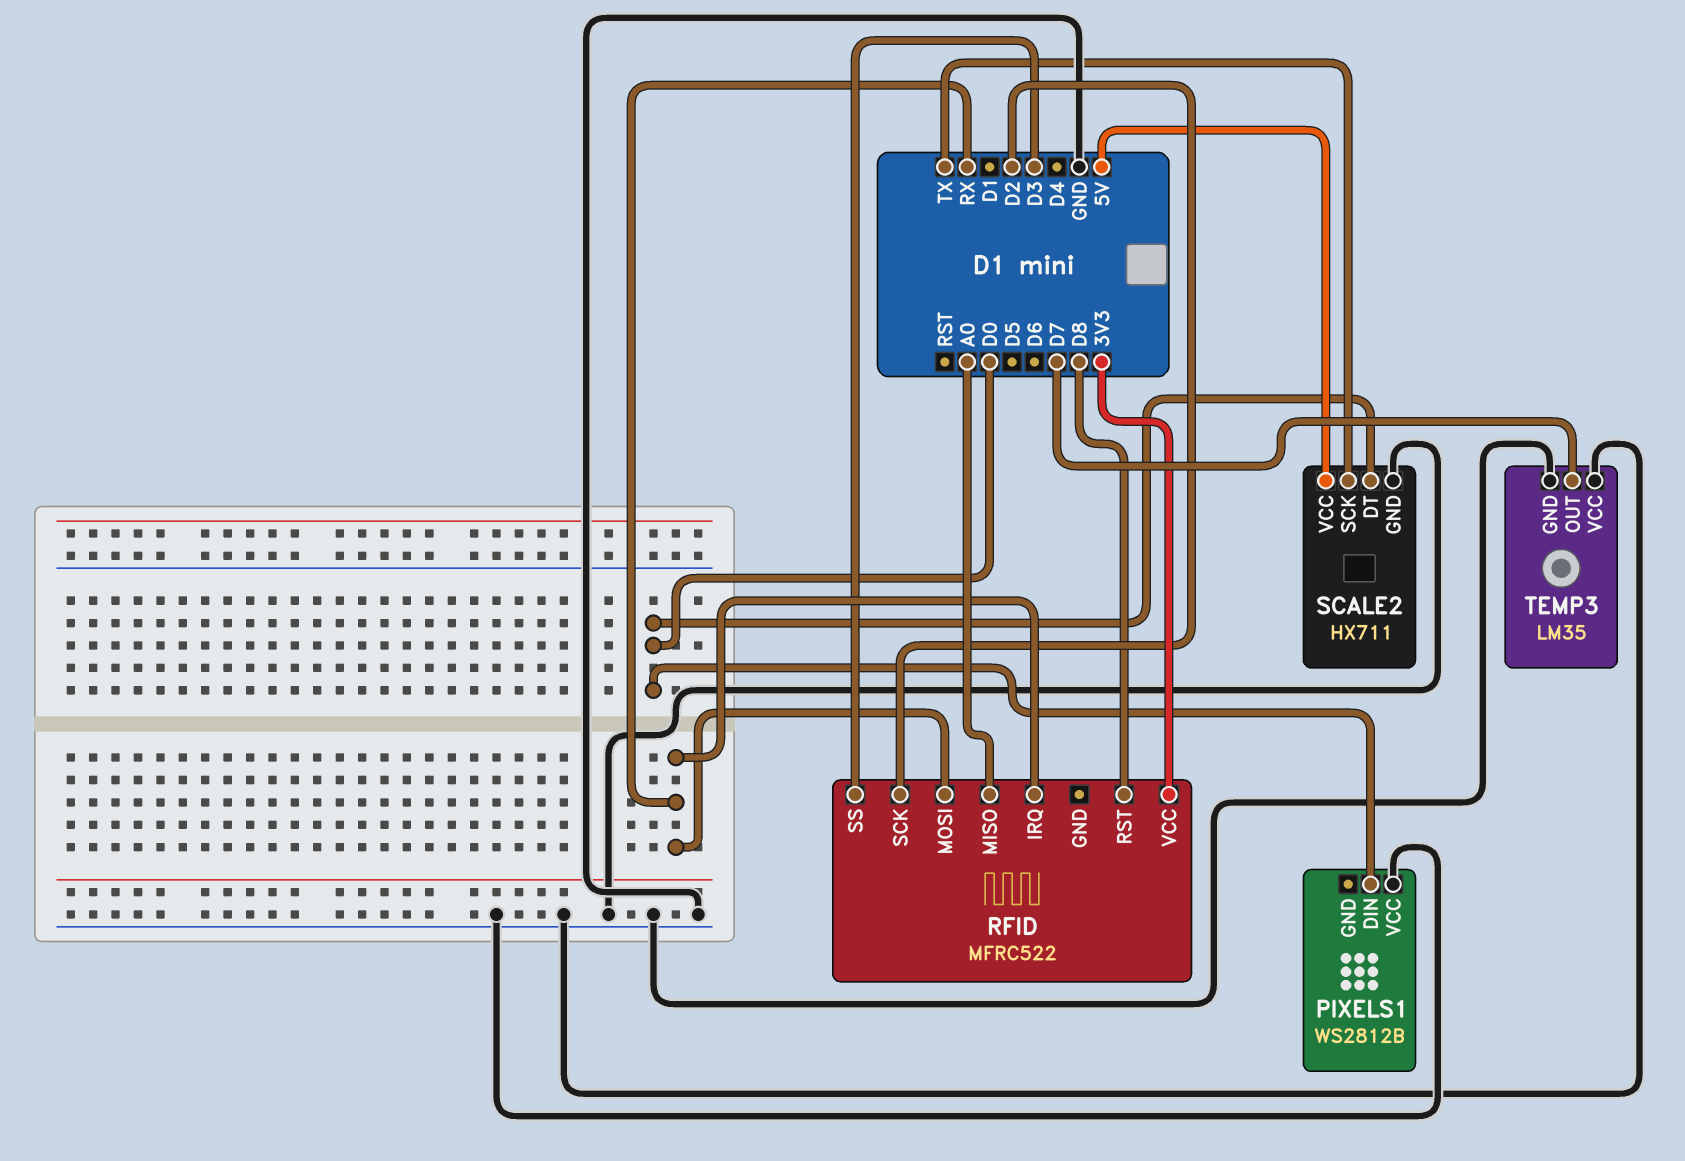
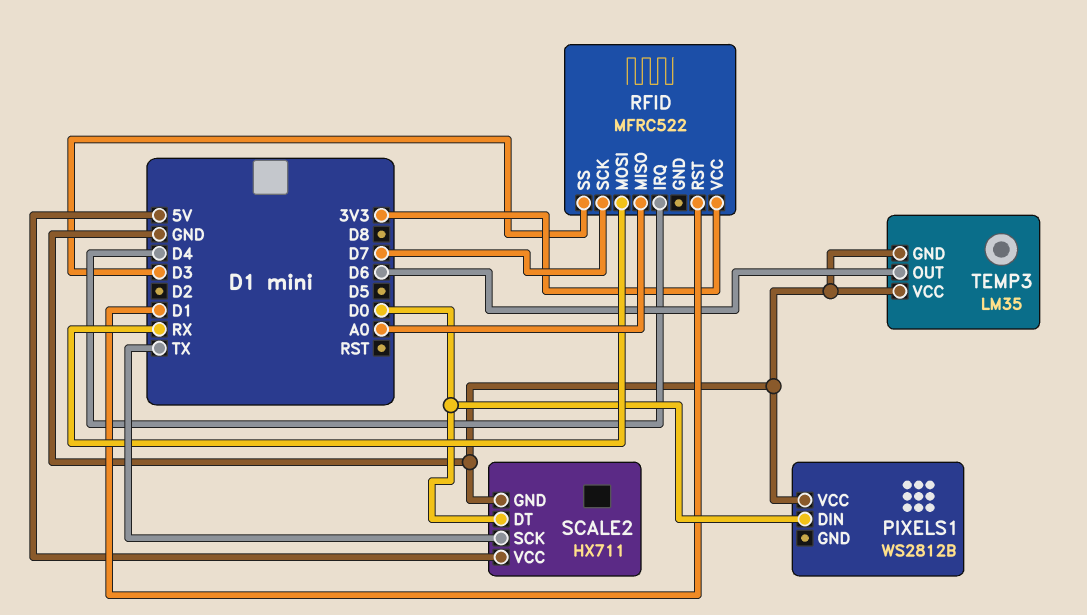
RFID pin IRQ: RX -> D4
RFID pin RST: D8 -> D1
RFID pin SCK: D2 -> D7
TEMP3 pin OUT: D7 -> D6

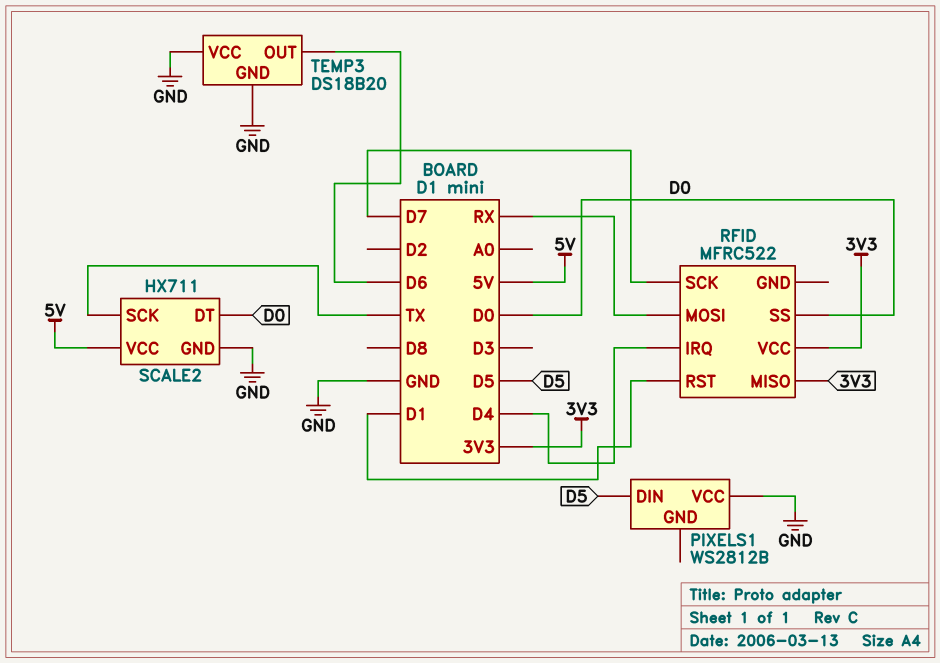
PIXELS1 pin DIN: D0 -> D5
RFID pin MISO: A0 -> 3V3
RFID pin SS: D3 -> D0
TEMP3: LM35 -> DS18B20

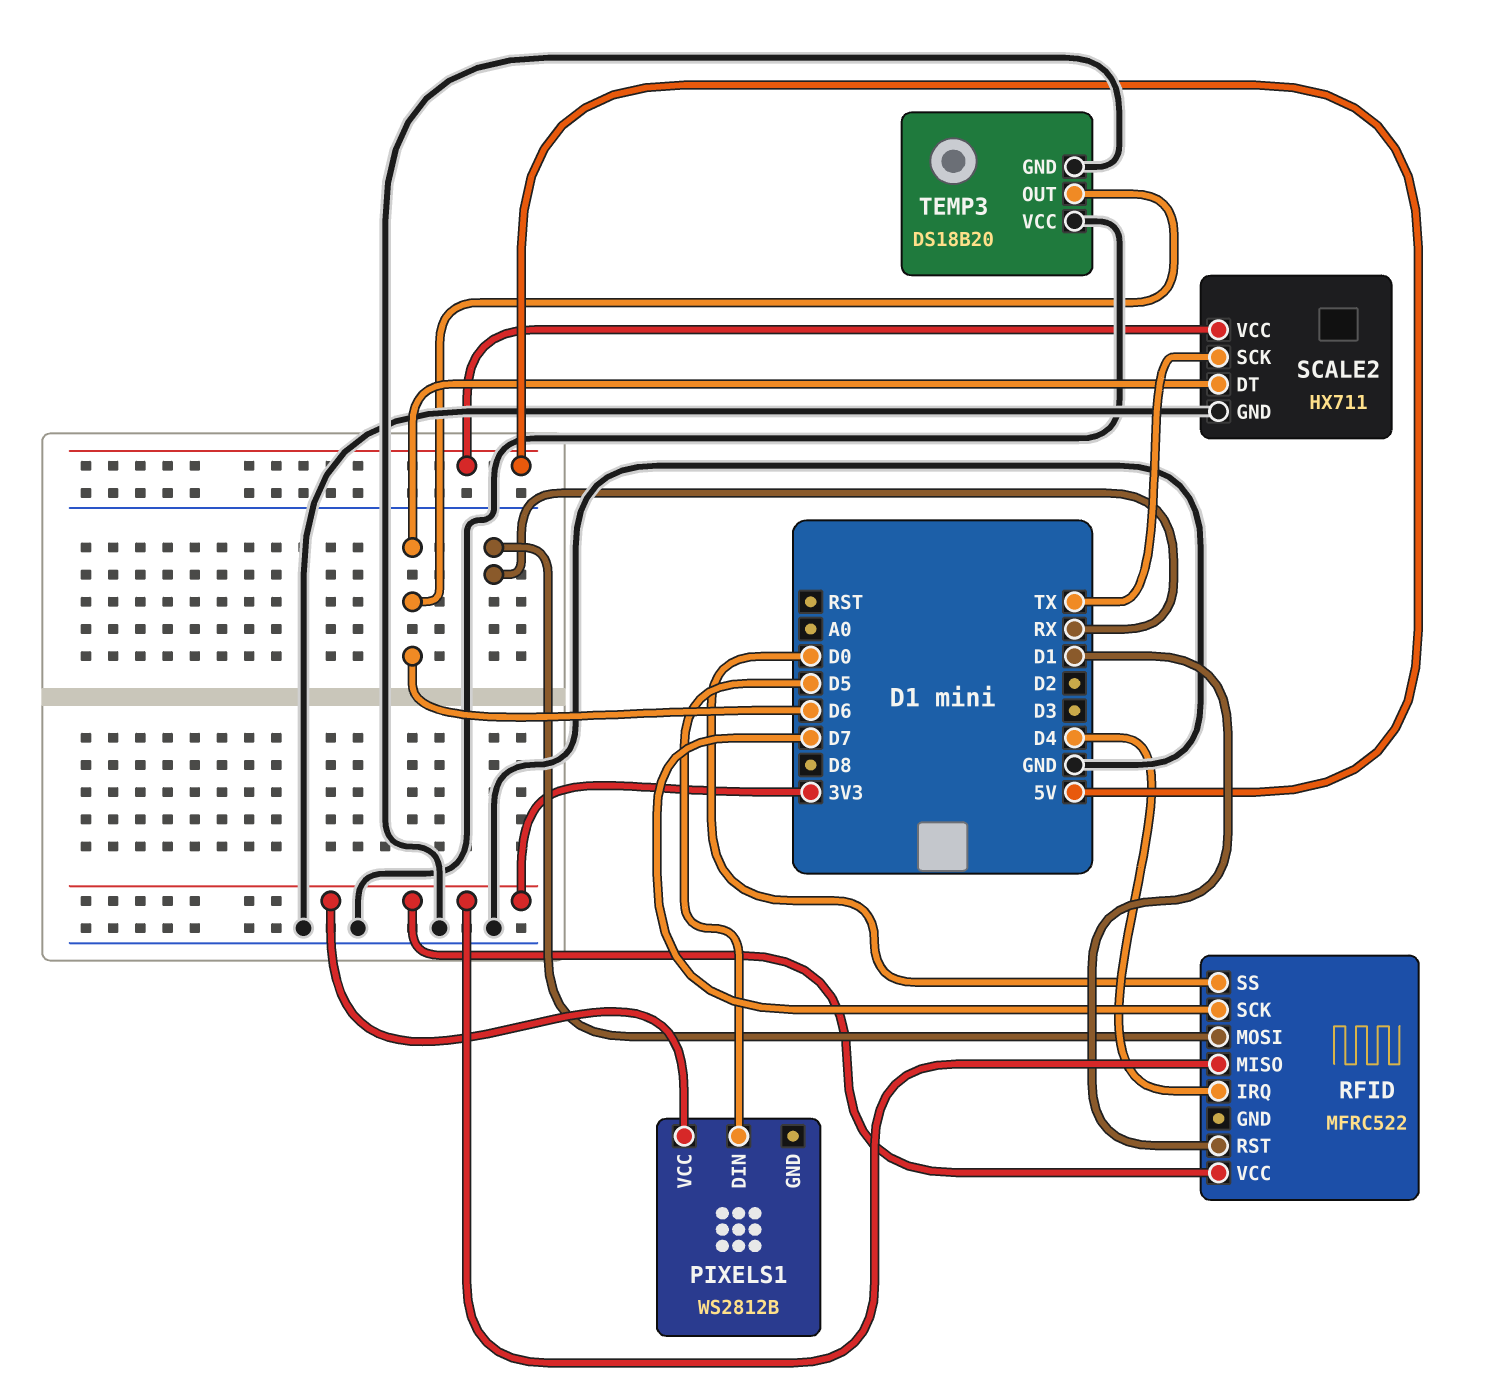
PIXELS1 pin VCC: GND -> 3V3
SCALE2 pin DT: D0 -> D6

